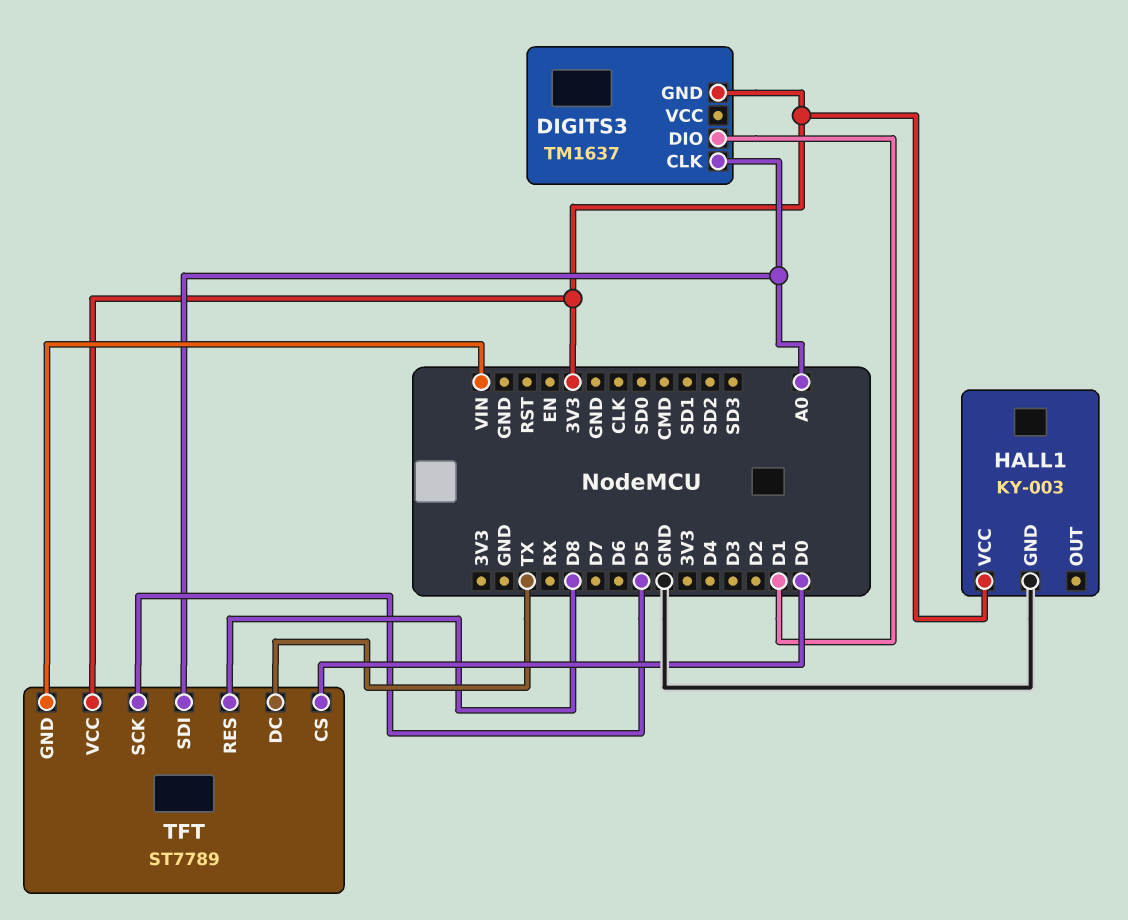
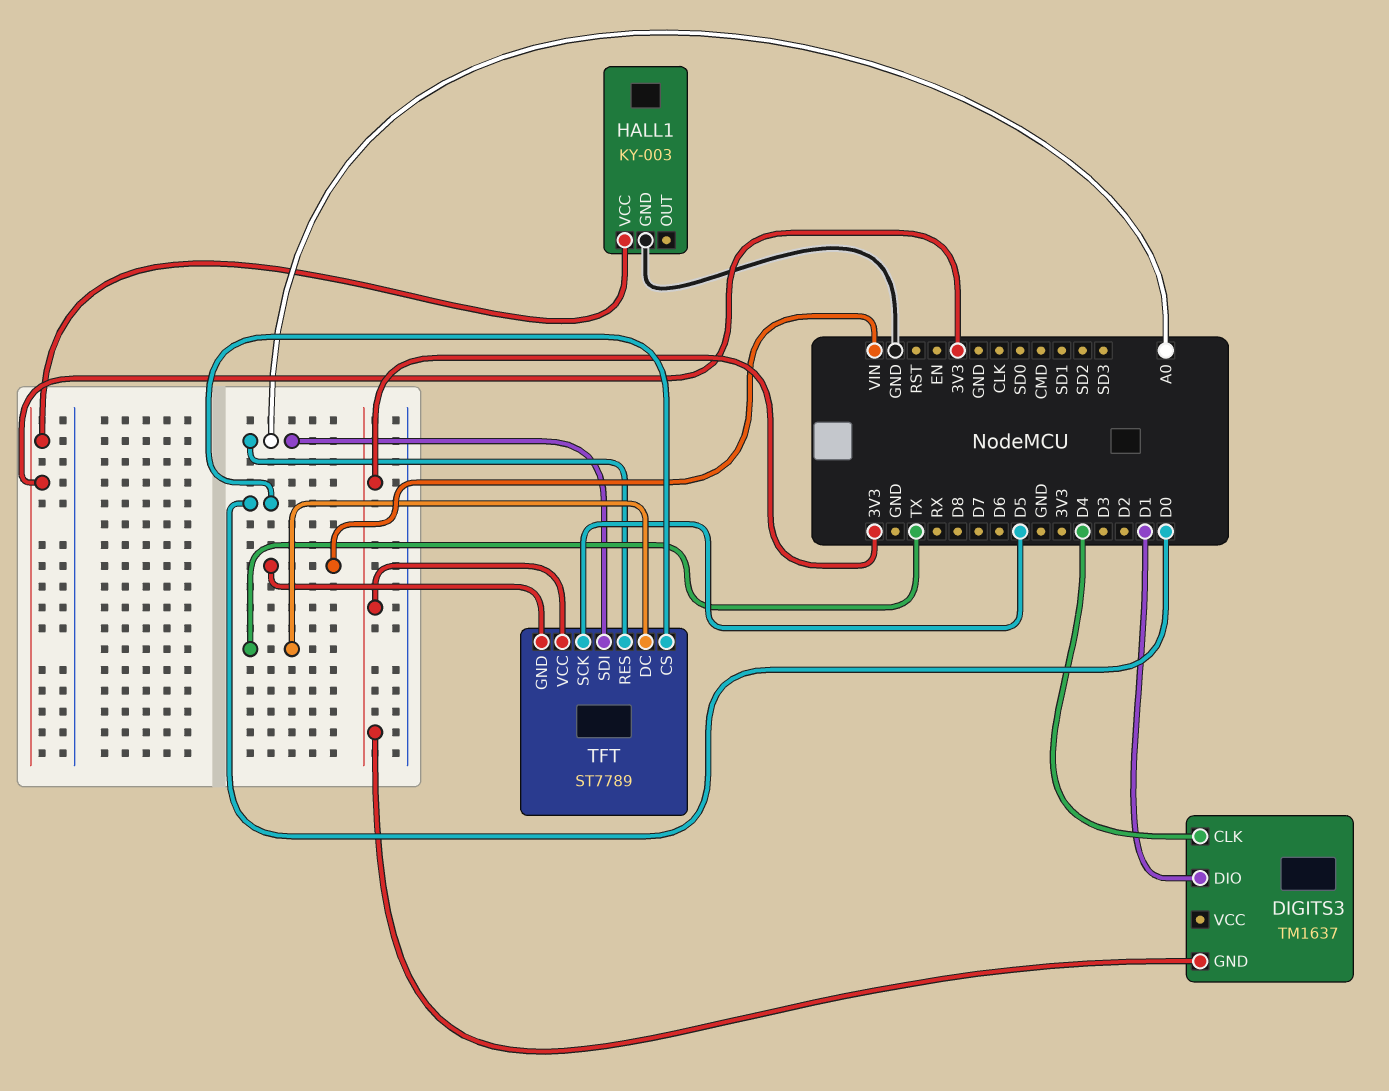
DIGITS3 pin CLK: A0 -> D4
TFT pin RES: D8 -> A0

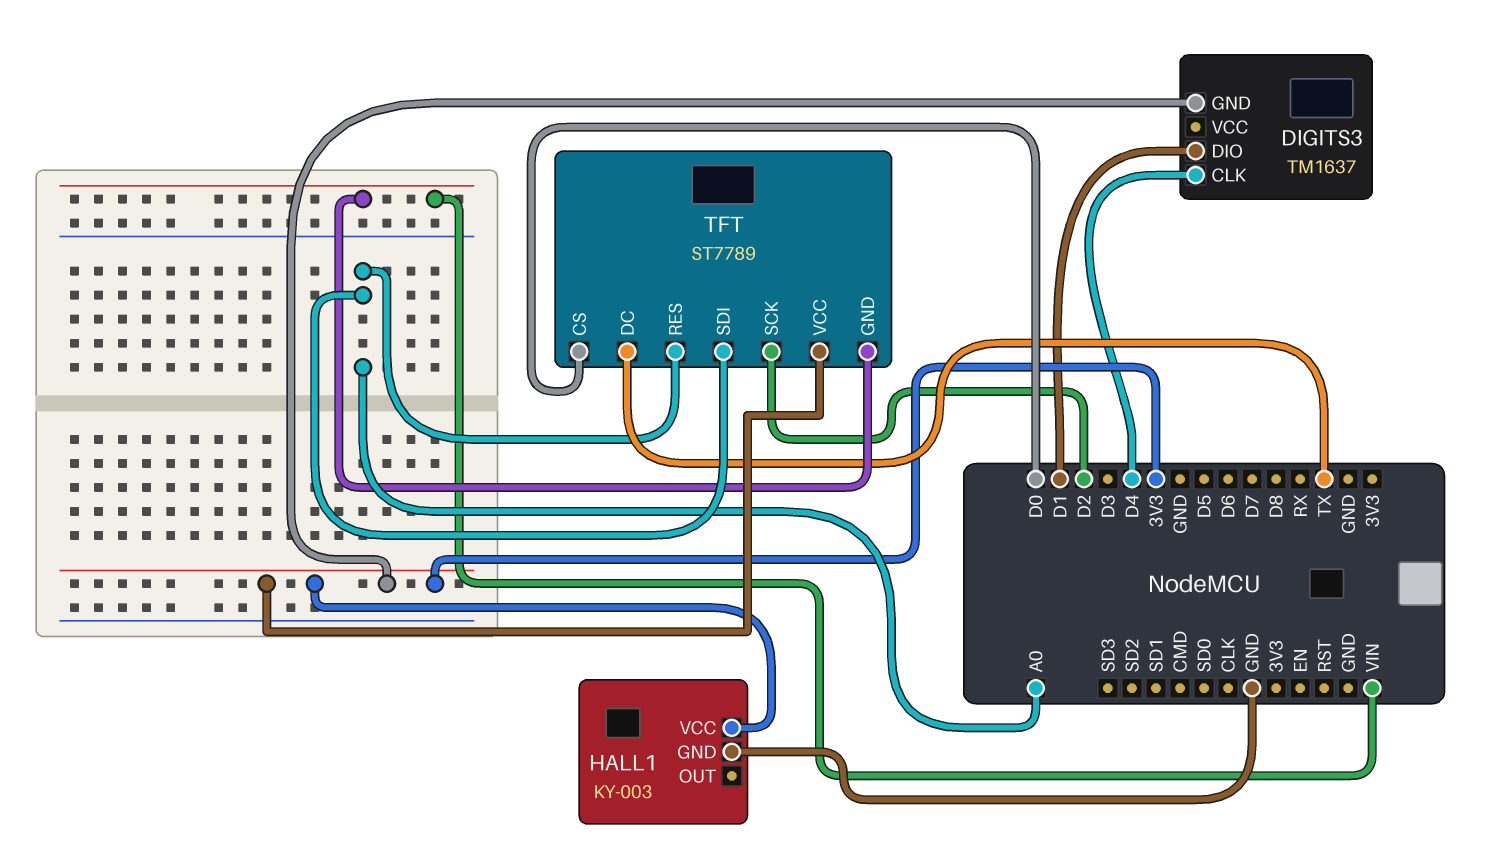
TFT pin SCK: D5 -> D2

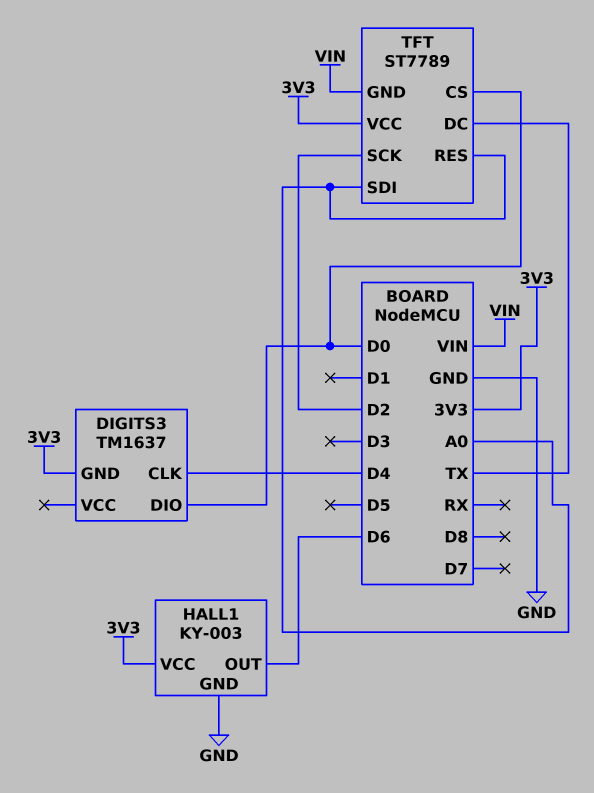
DIGITS3 pin DIO: D1 -> D0
HALL1 pin OUT: none -> D6

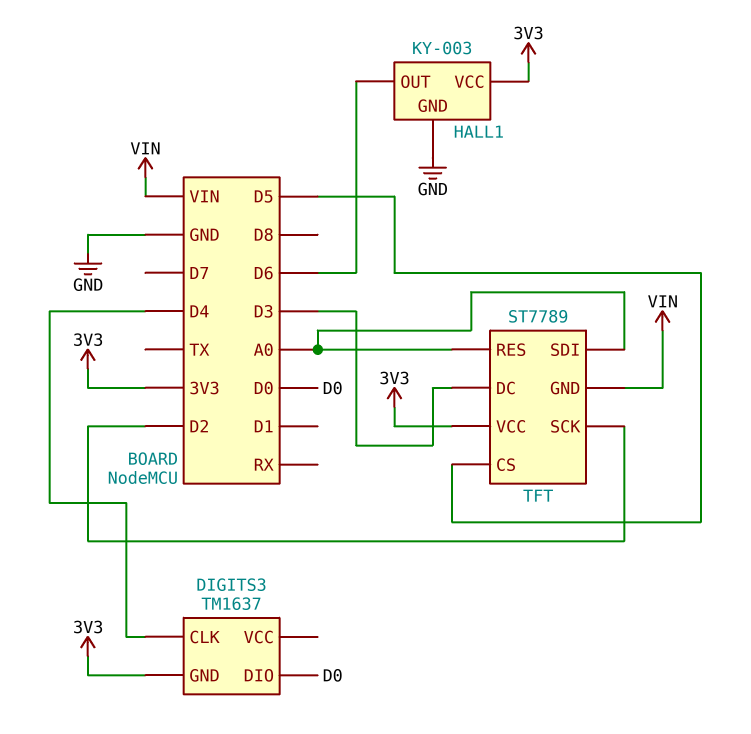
TFT pin CS: D0 -> D5
TFT pin DC: TX -> D3

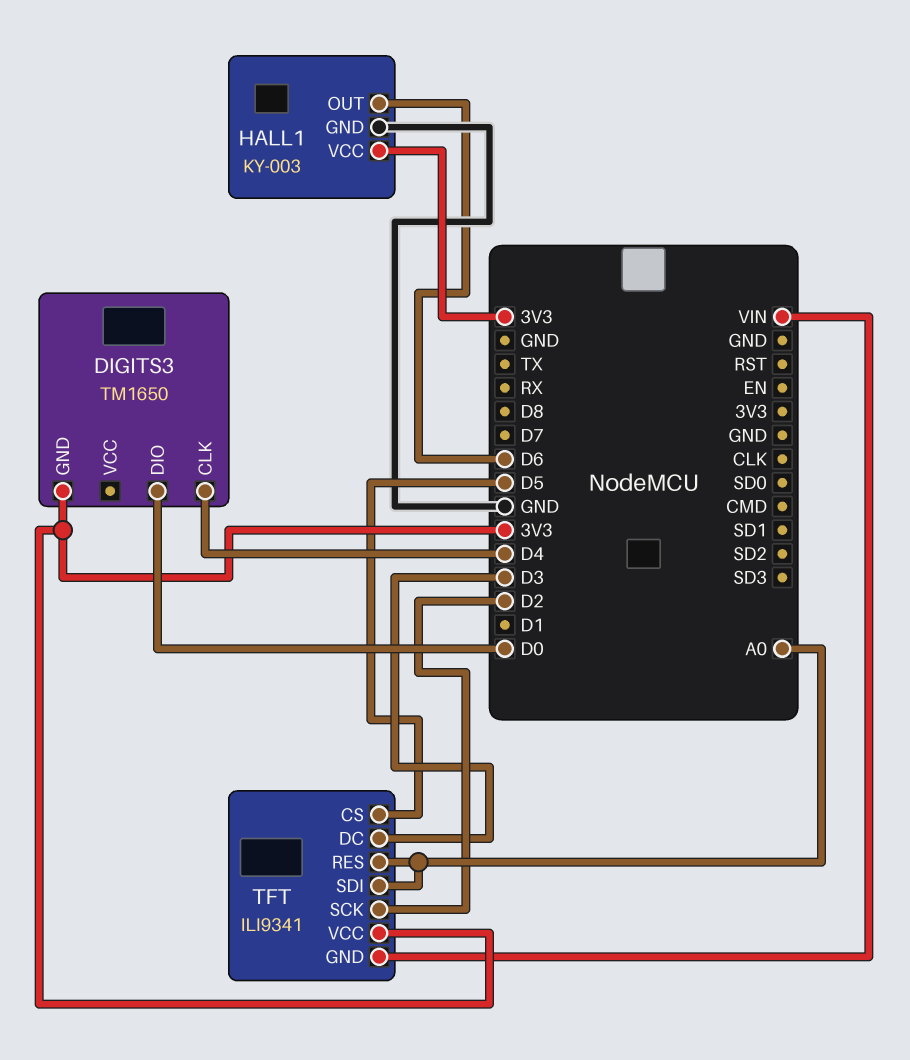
DIGITS3: TM1637 -> TM1650
TFT: ST7789 -> ILI9341

